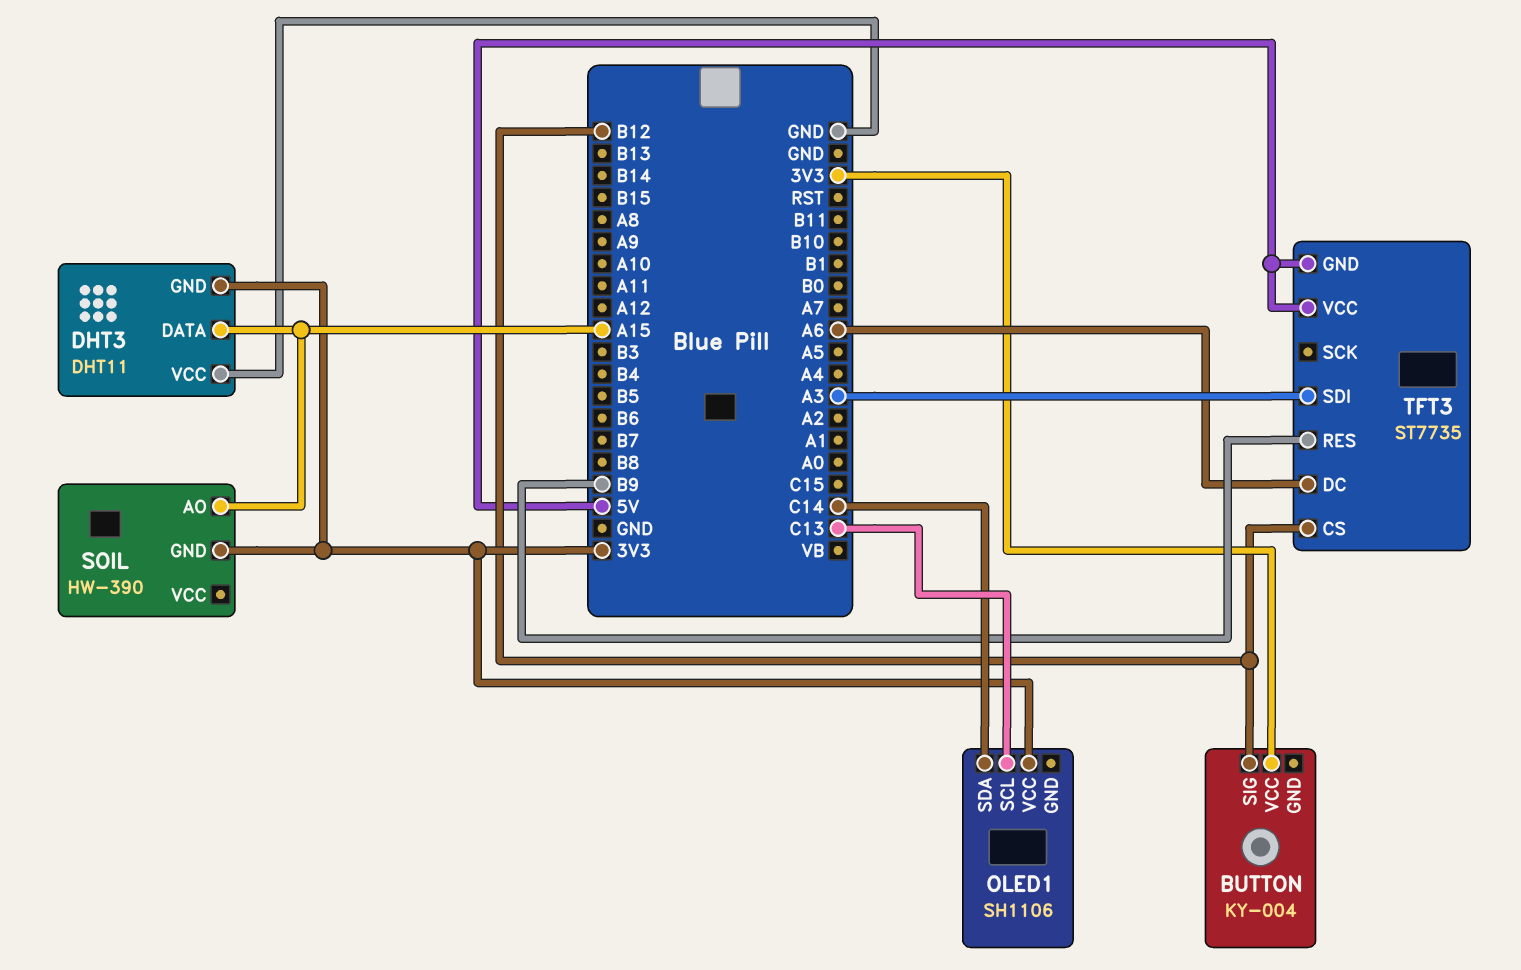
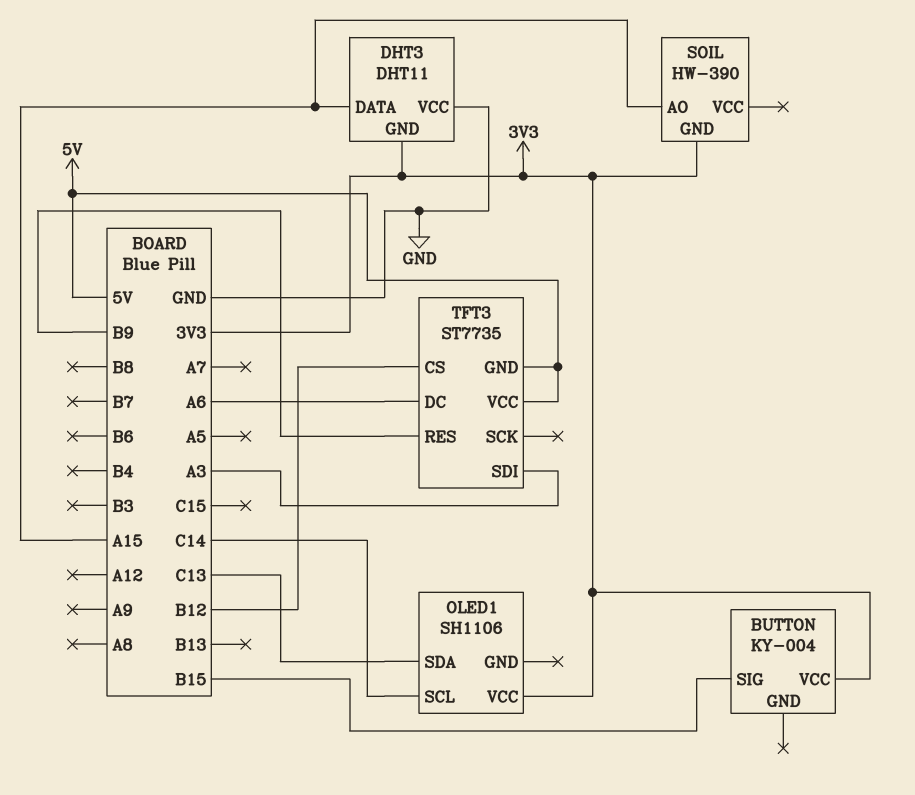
BUTTON pin SIG: B12 -> B15
OLED1 pin SCL: C13 -> C14
OLED1 pin SDA: C14 -> C13

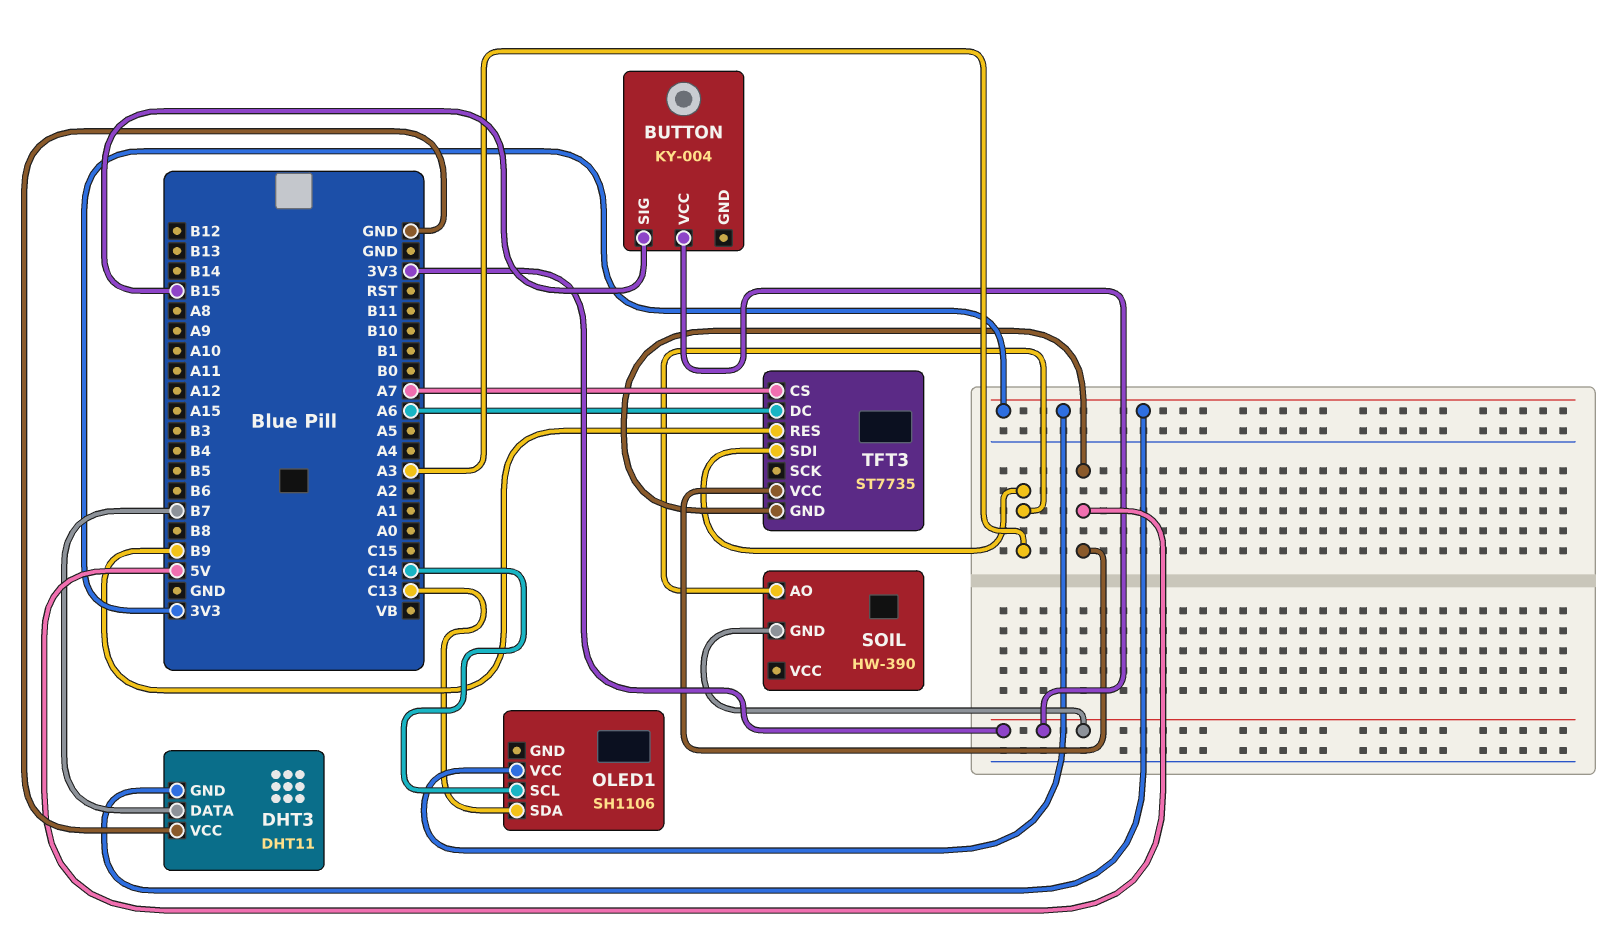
DHT3 pin DATA: A15 -> B7
SOIL pin AO: A15 -> A3
TFT3 pin CS: B12 -> A7

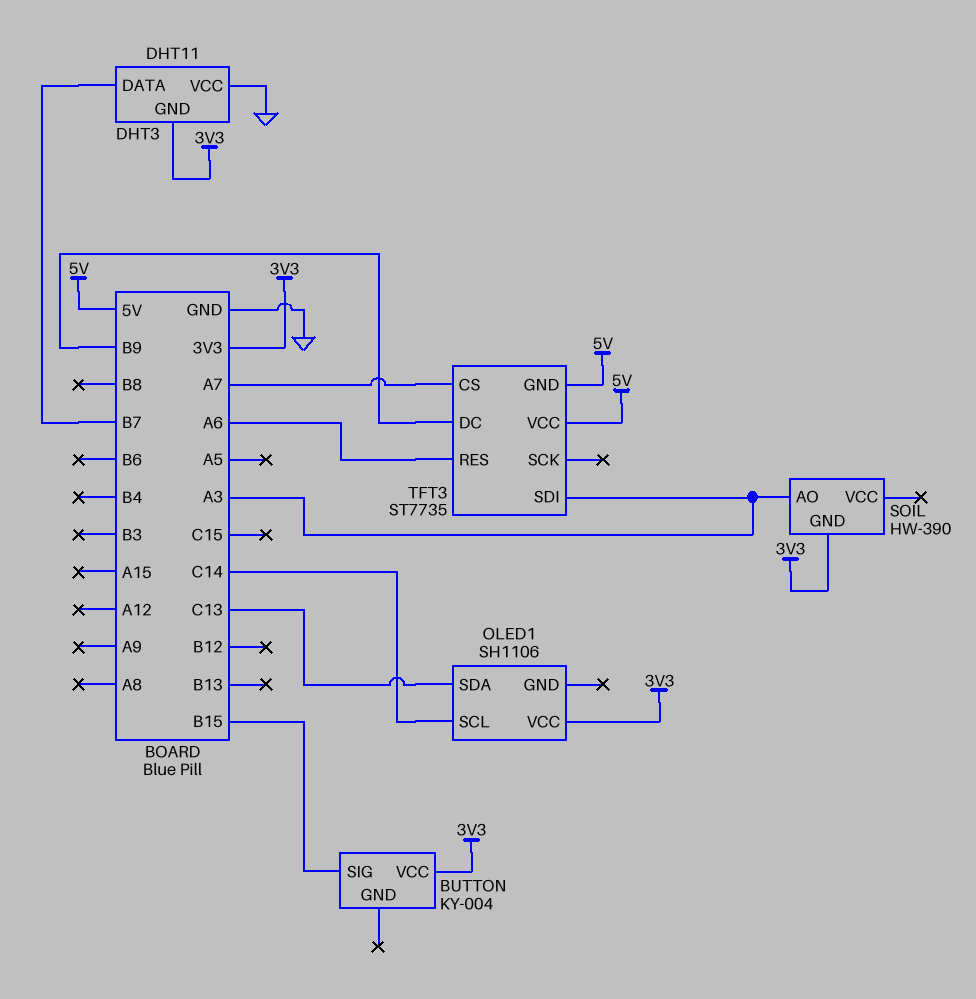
TFT3 pin DC: A6 -> B9
TFT3 pin RES: B9 -> A6

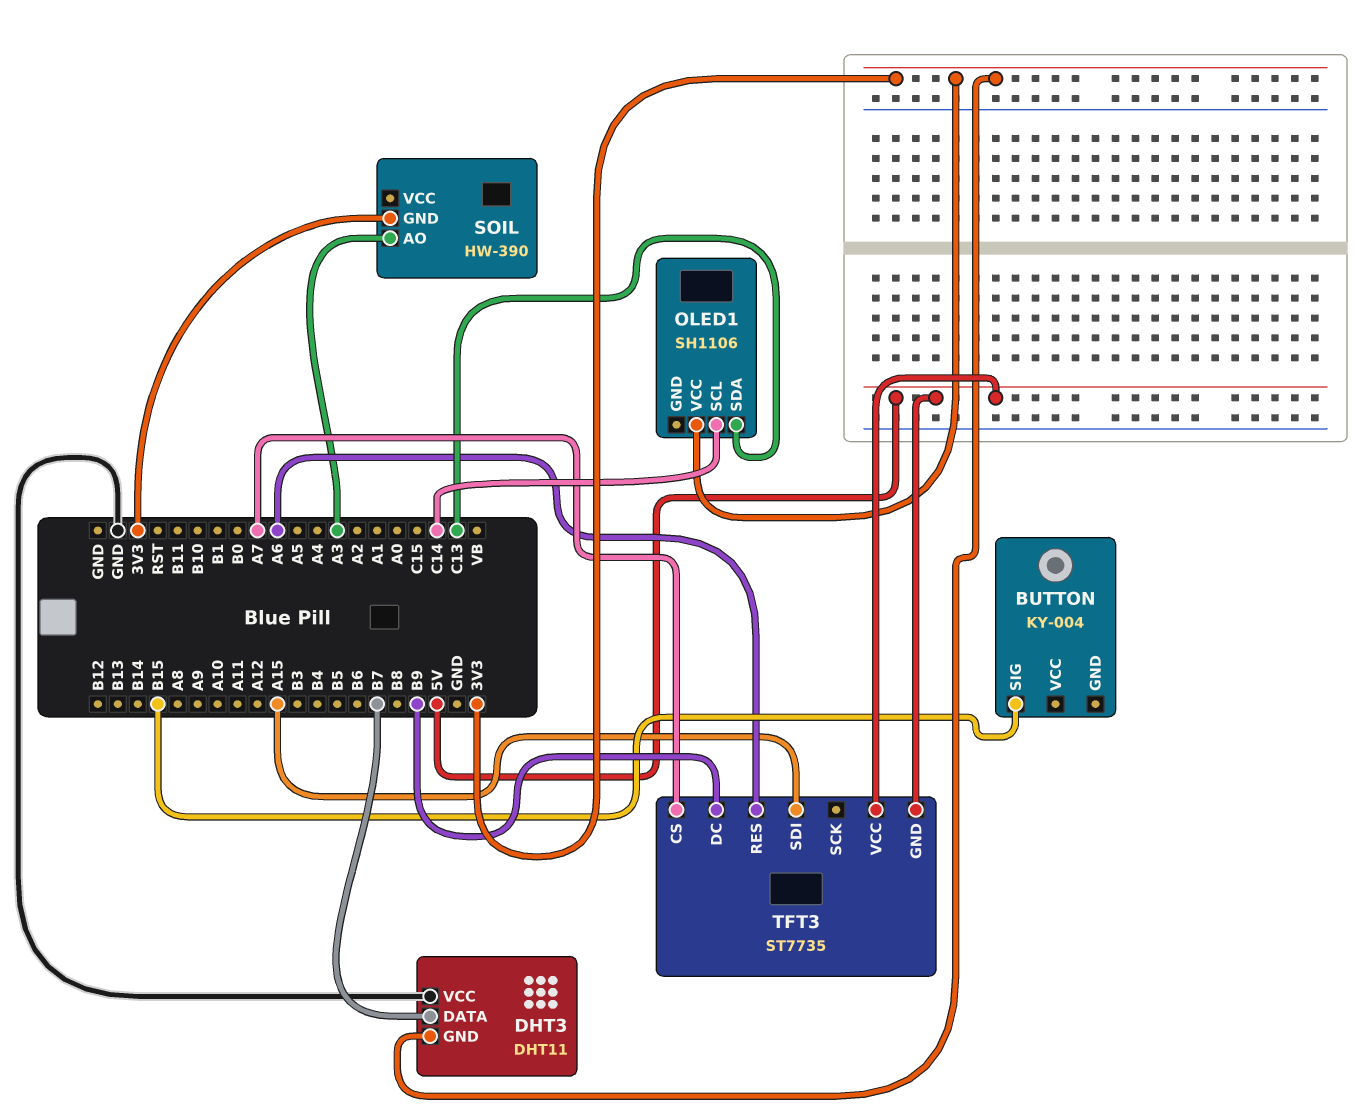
BUTTON pin VCC: 3V3 -> none
TFT3 pin SDI: A3 -> A15

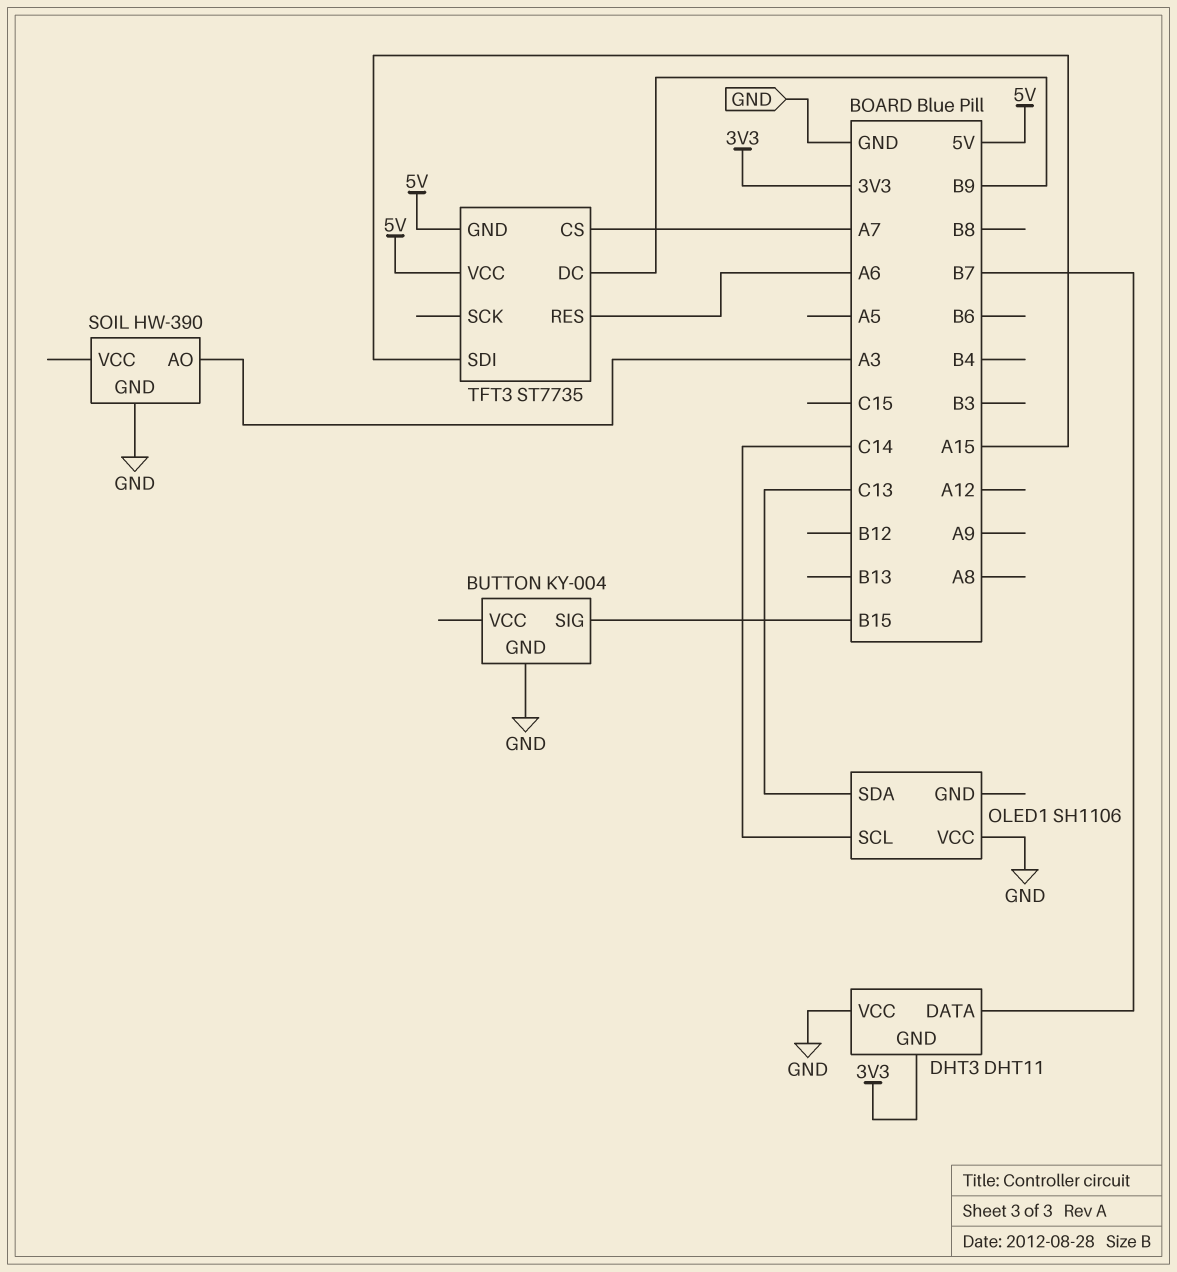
BUTTON pin GND: none -> GND
OLED1 pin VCC: 3V3 -> GND
SOIL pin GND: 3V3 -> GND

